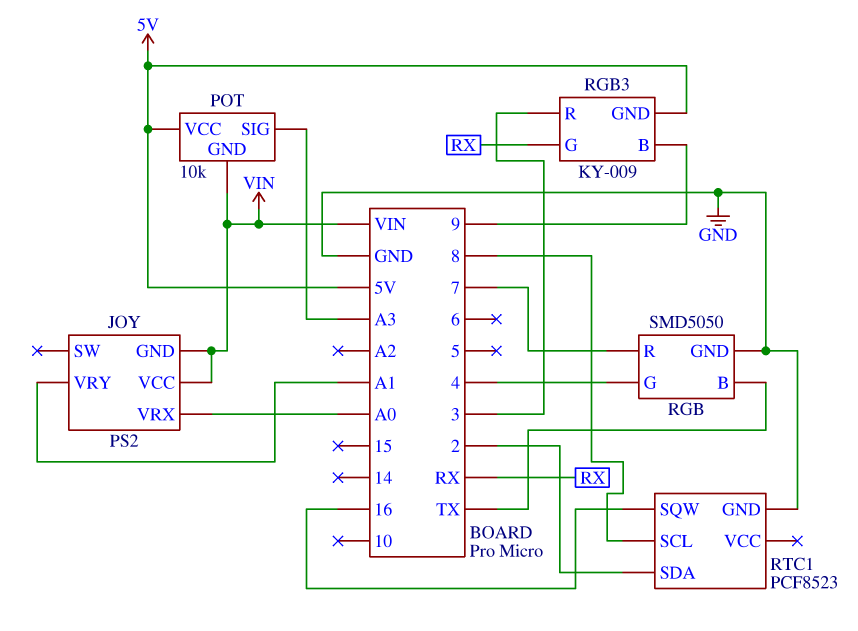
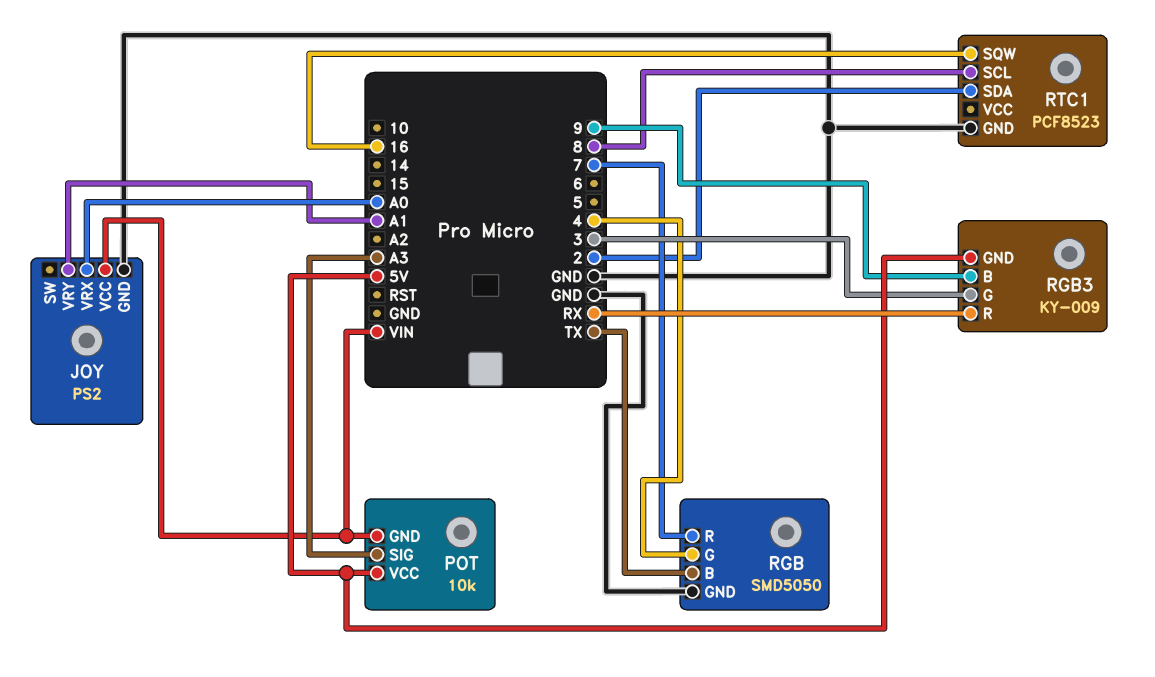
JOY pin GND: VIN -> GND
RGB3 pin G: RX -> 3
RGB3 pin R: 3 -> RX

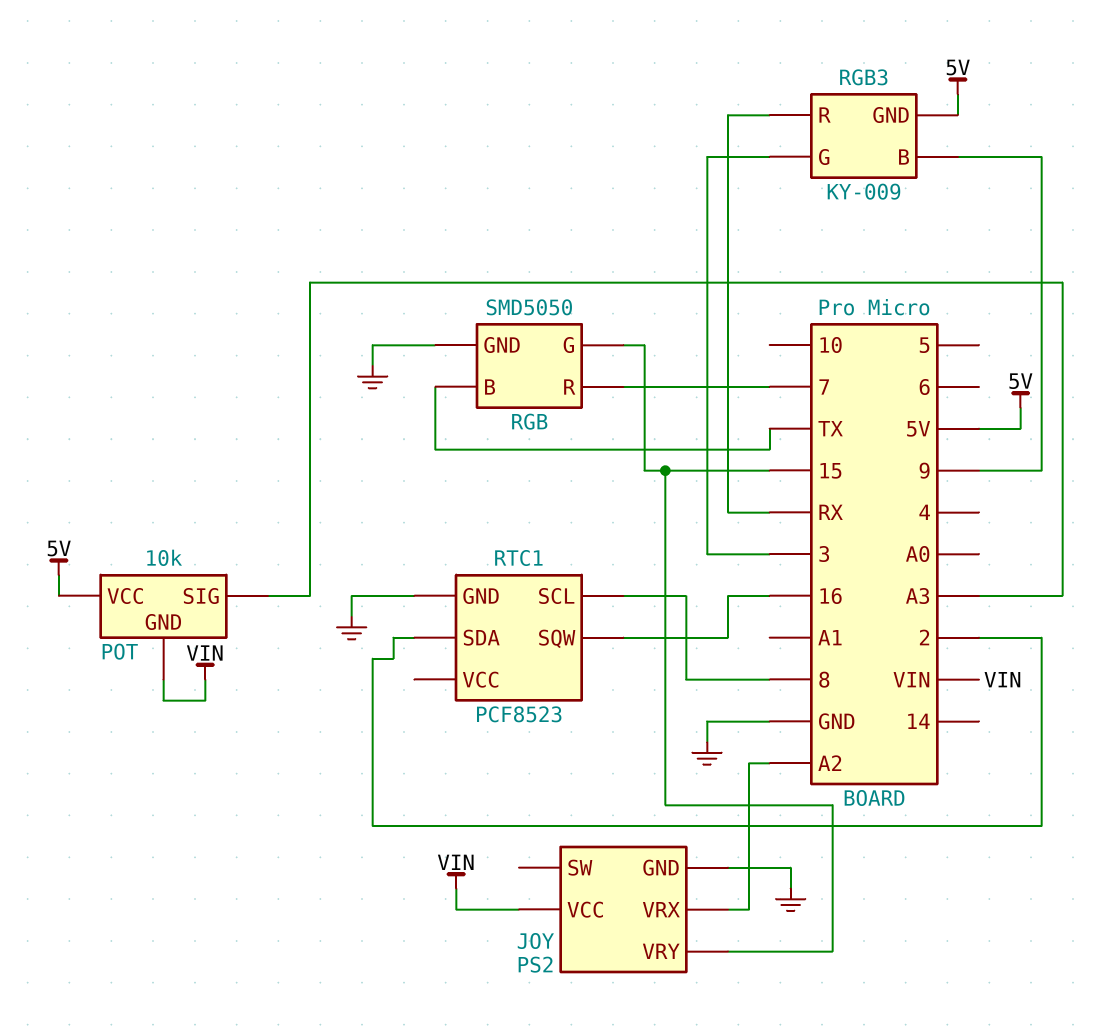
JOY pin VRX: A0 -> A2
JOY pin VRY: A1 -> 15
RGB pin G: 4 -> 15

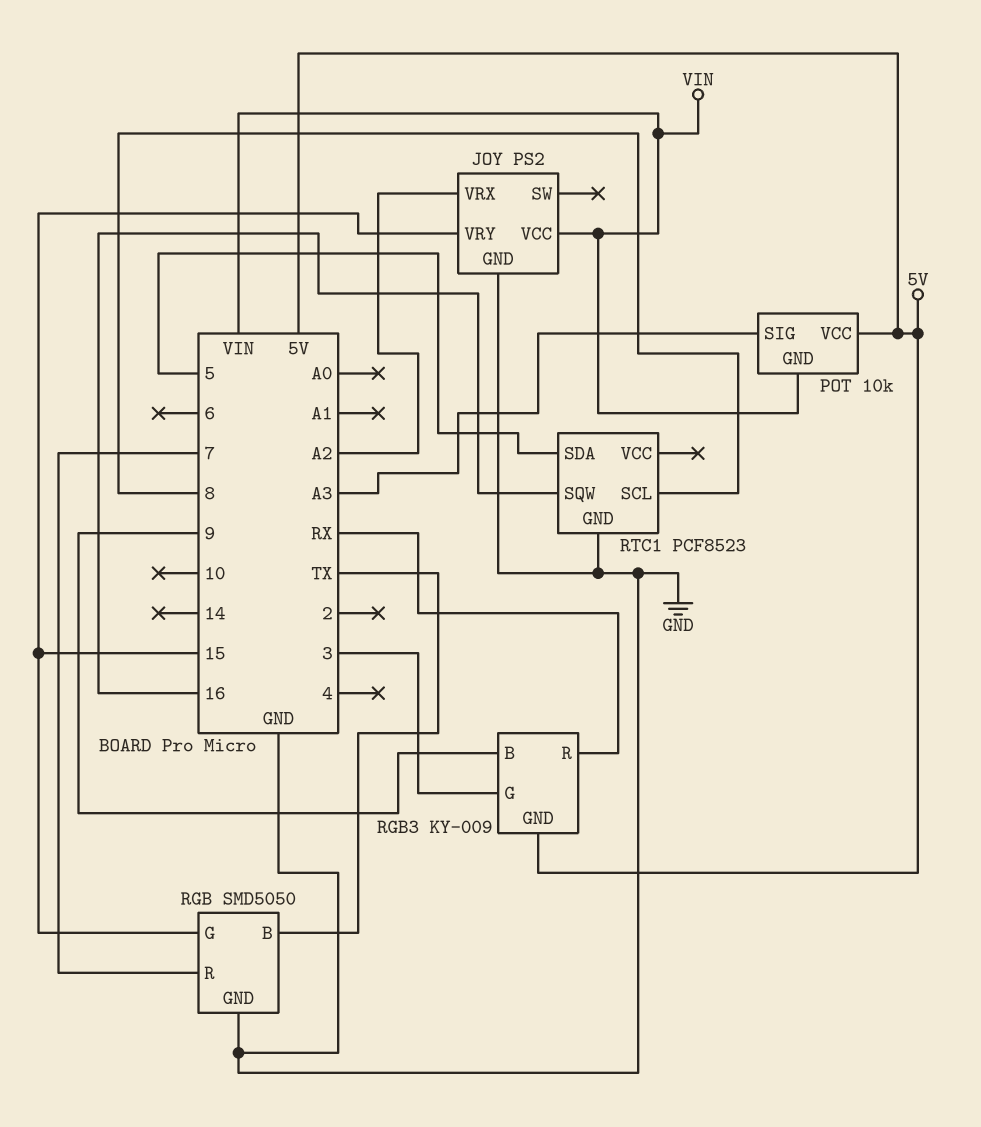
RTC1 pin SDA: 2 -> 5

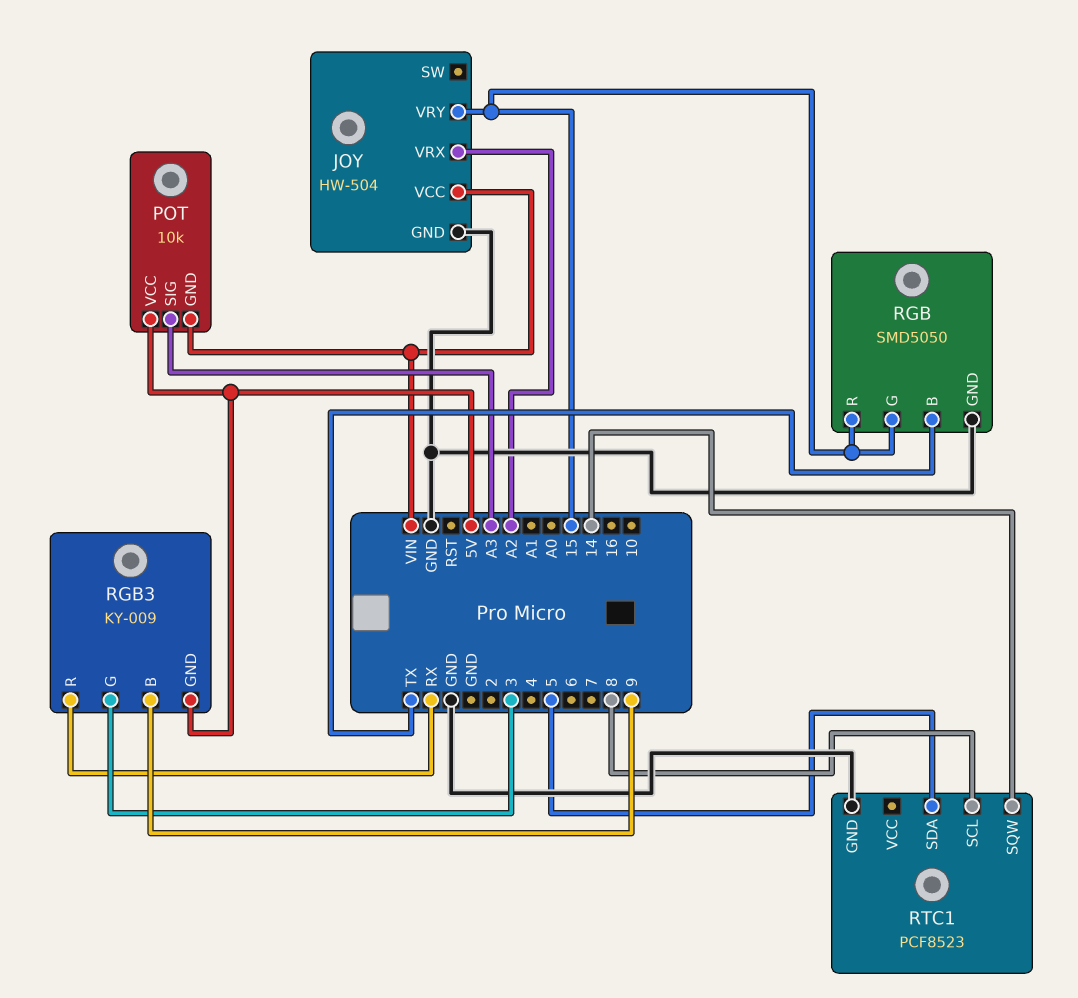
JOY: PS2 -> HW-504
RGB pin R: 7 -> 15
RTC1 pin SQW: 16 -> 14

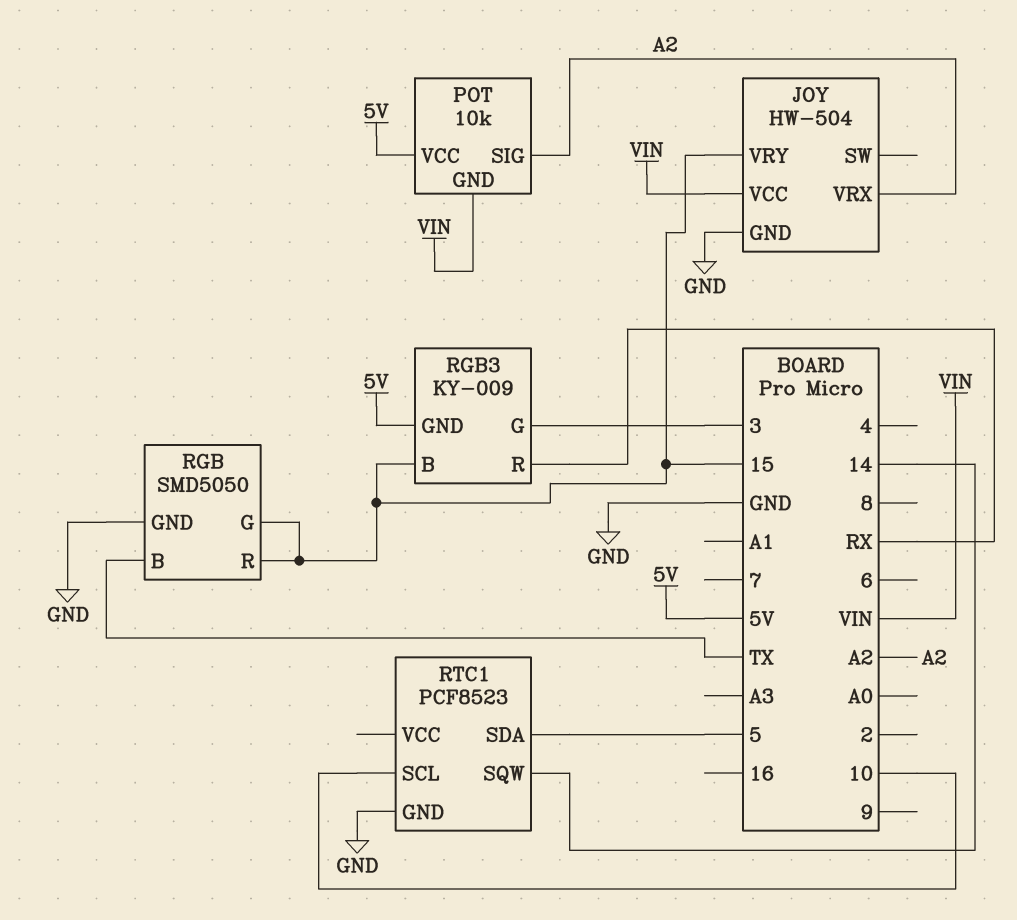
POT pin SIG: A3 -> A2
RGB3 pin B: 9 -> 15
RTC1 pin SCL: 8 -> 10

